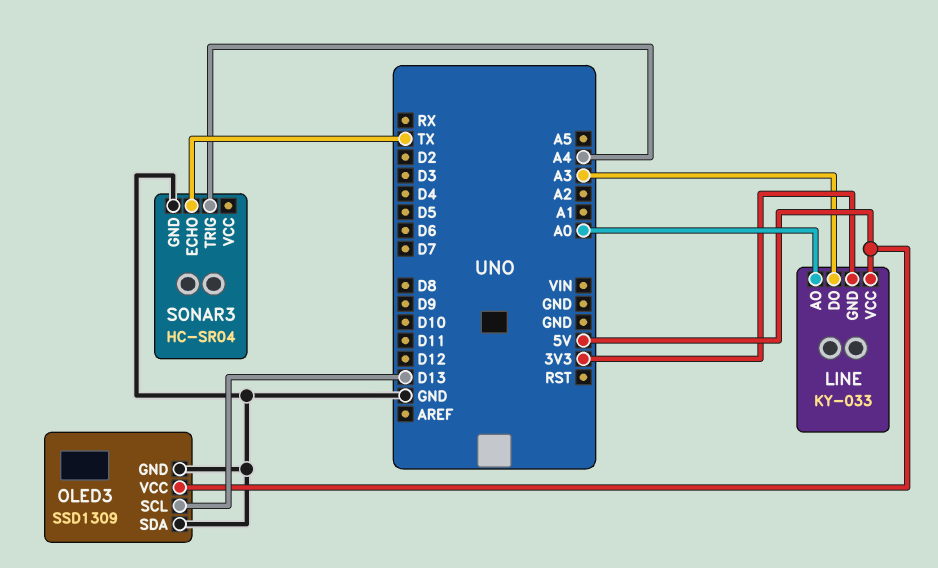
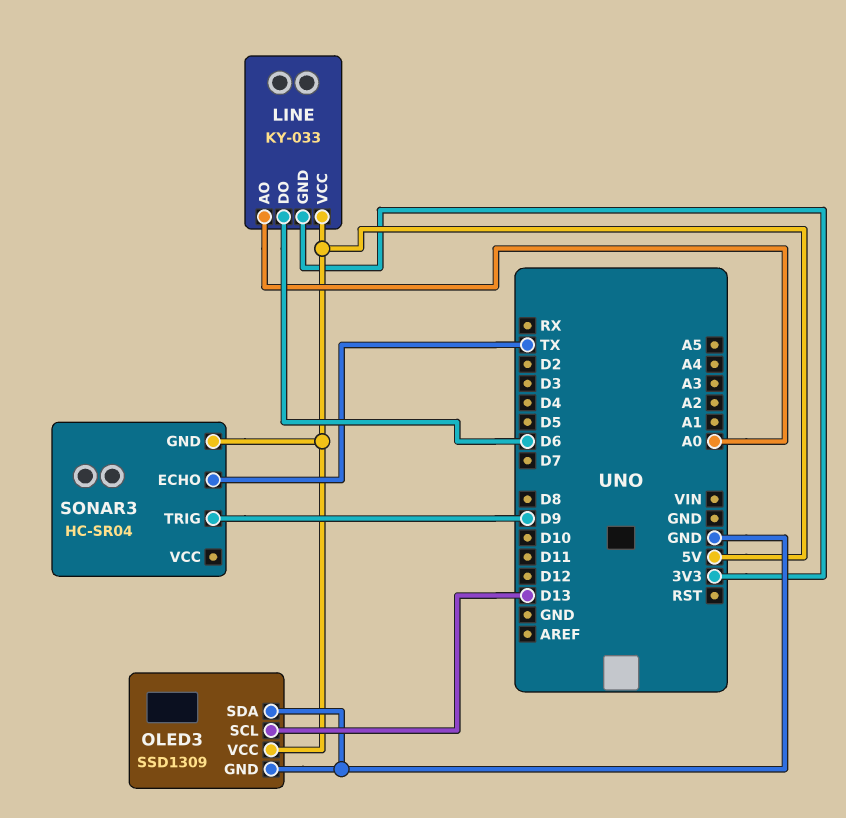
LINE pin DO: A3 -> D6
SONAR3 pin GND: GND -> 5V
SONAR3 pin TRIG: A4 -> D9

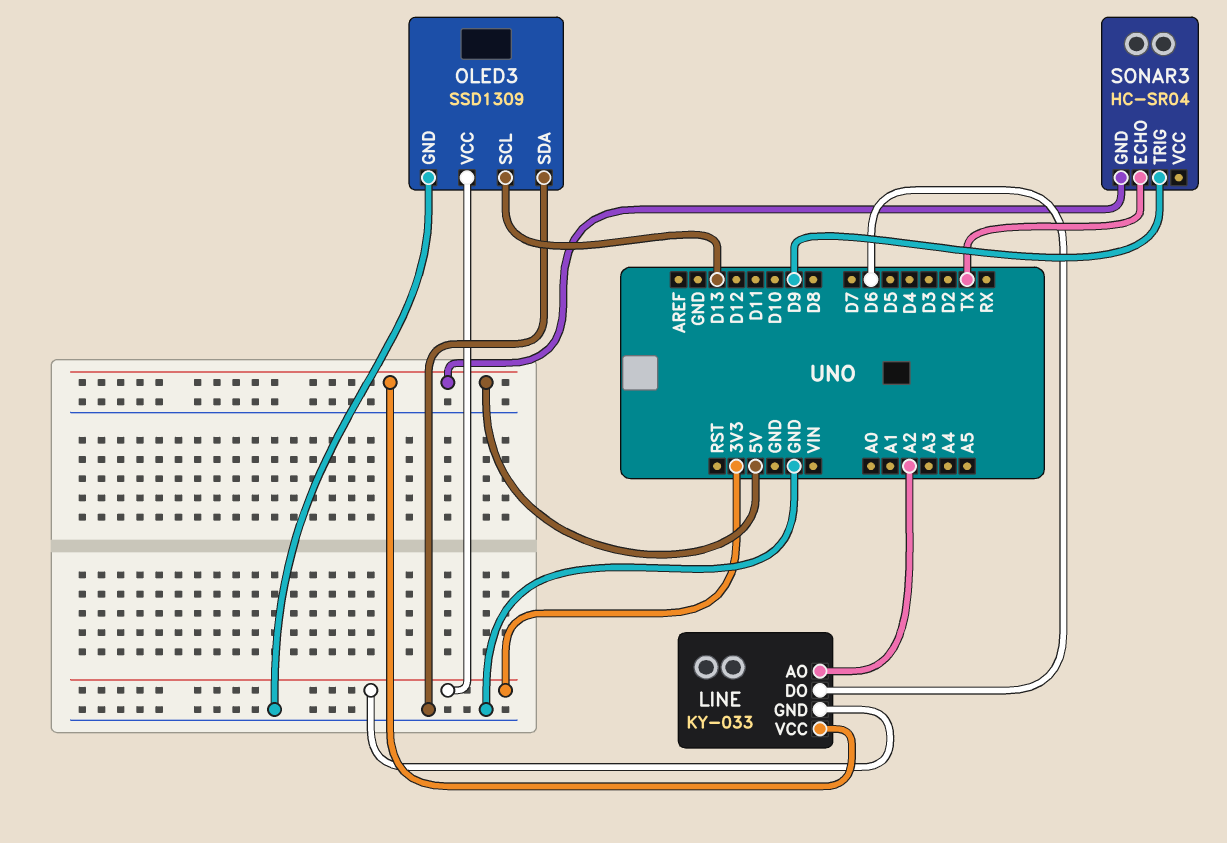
LINE pin AO: A0 -> A2
OLED3 pin VCC: 5V -> 3V3

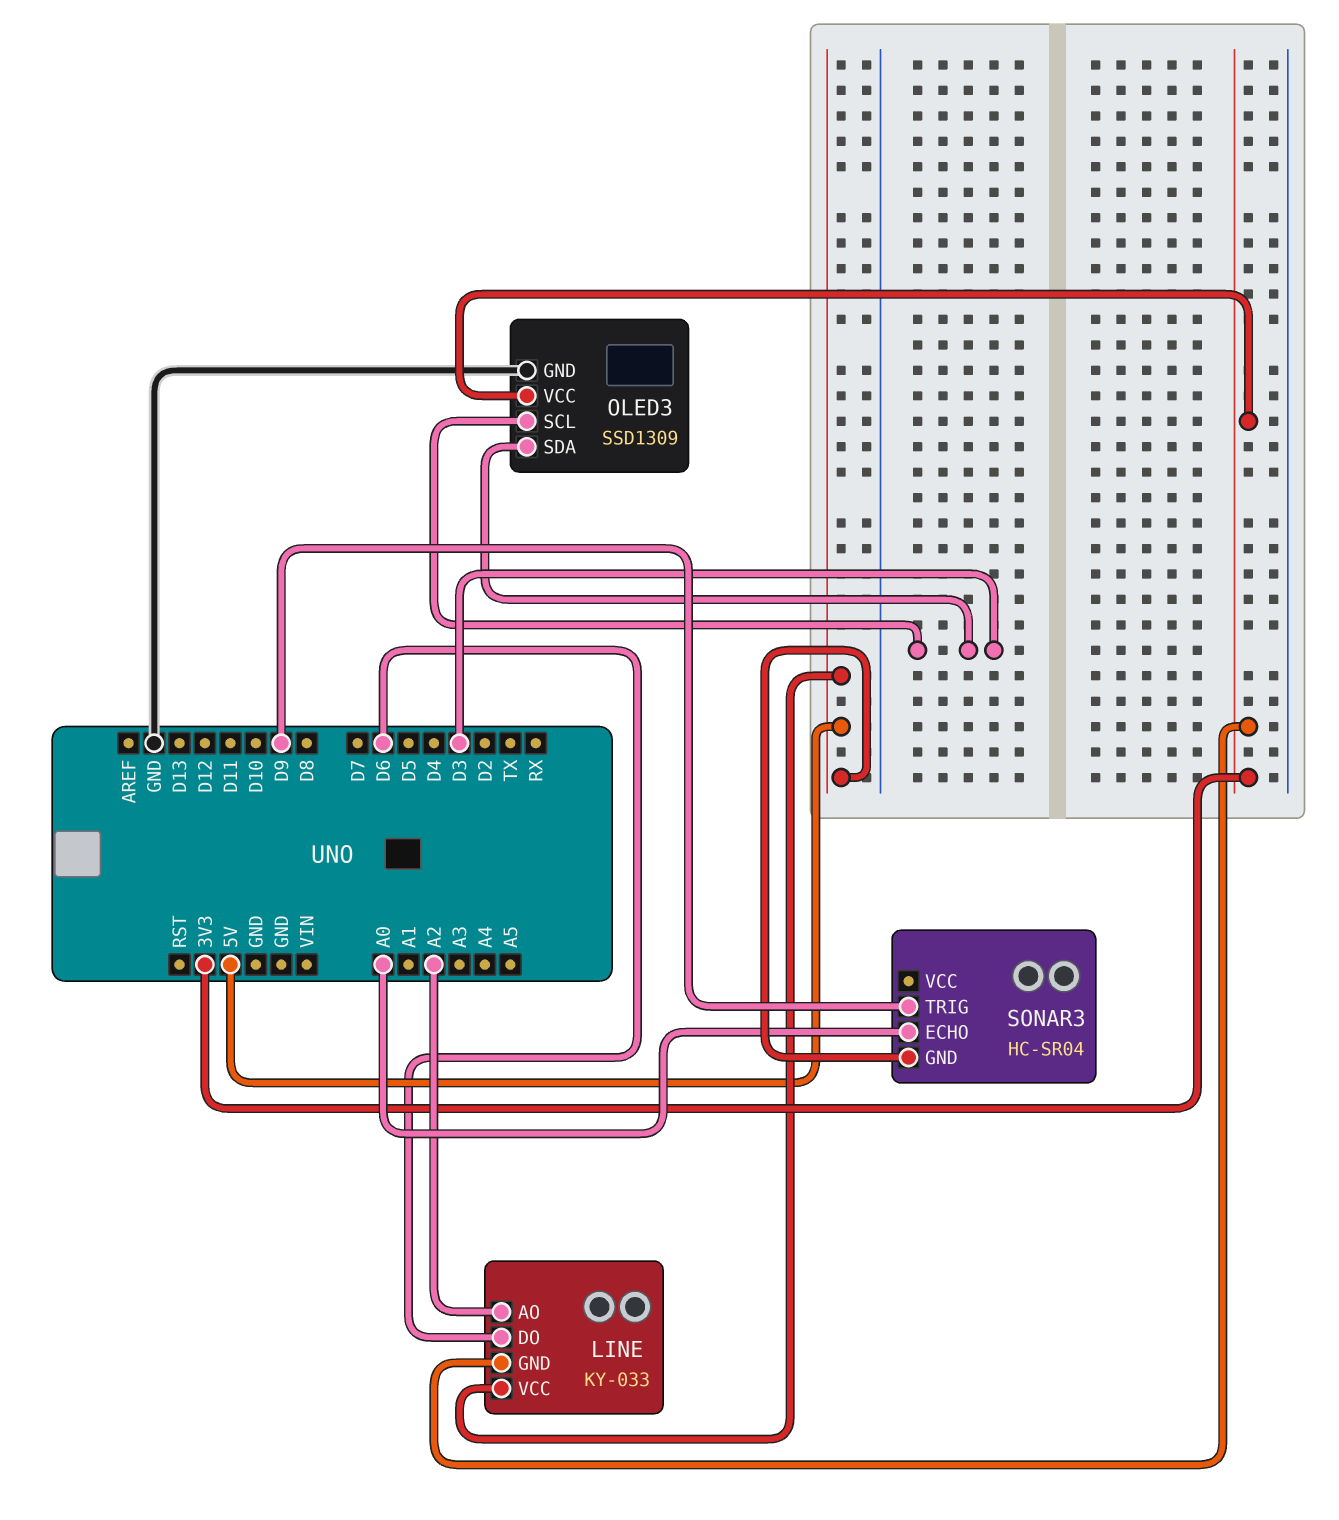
OLED3 pin SCL: D13 -> D3
OLED3 pin SDA: GND -> D3
SONAR3 pin ECHO: TX -> A0

